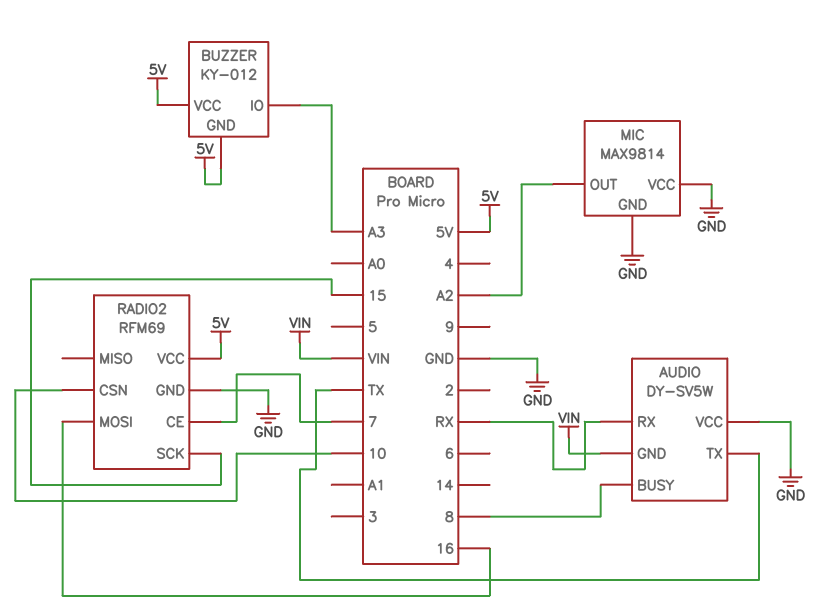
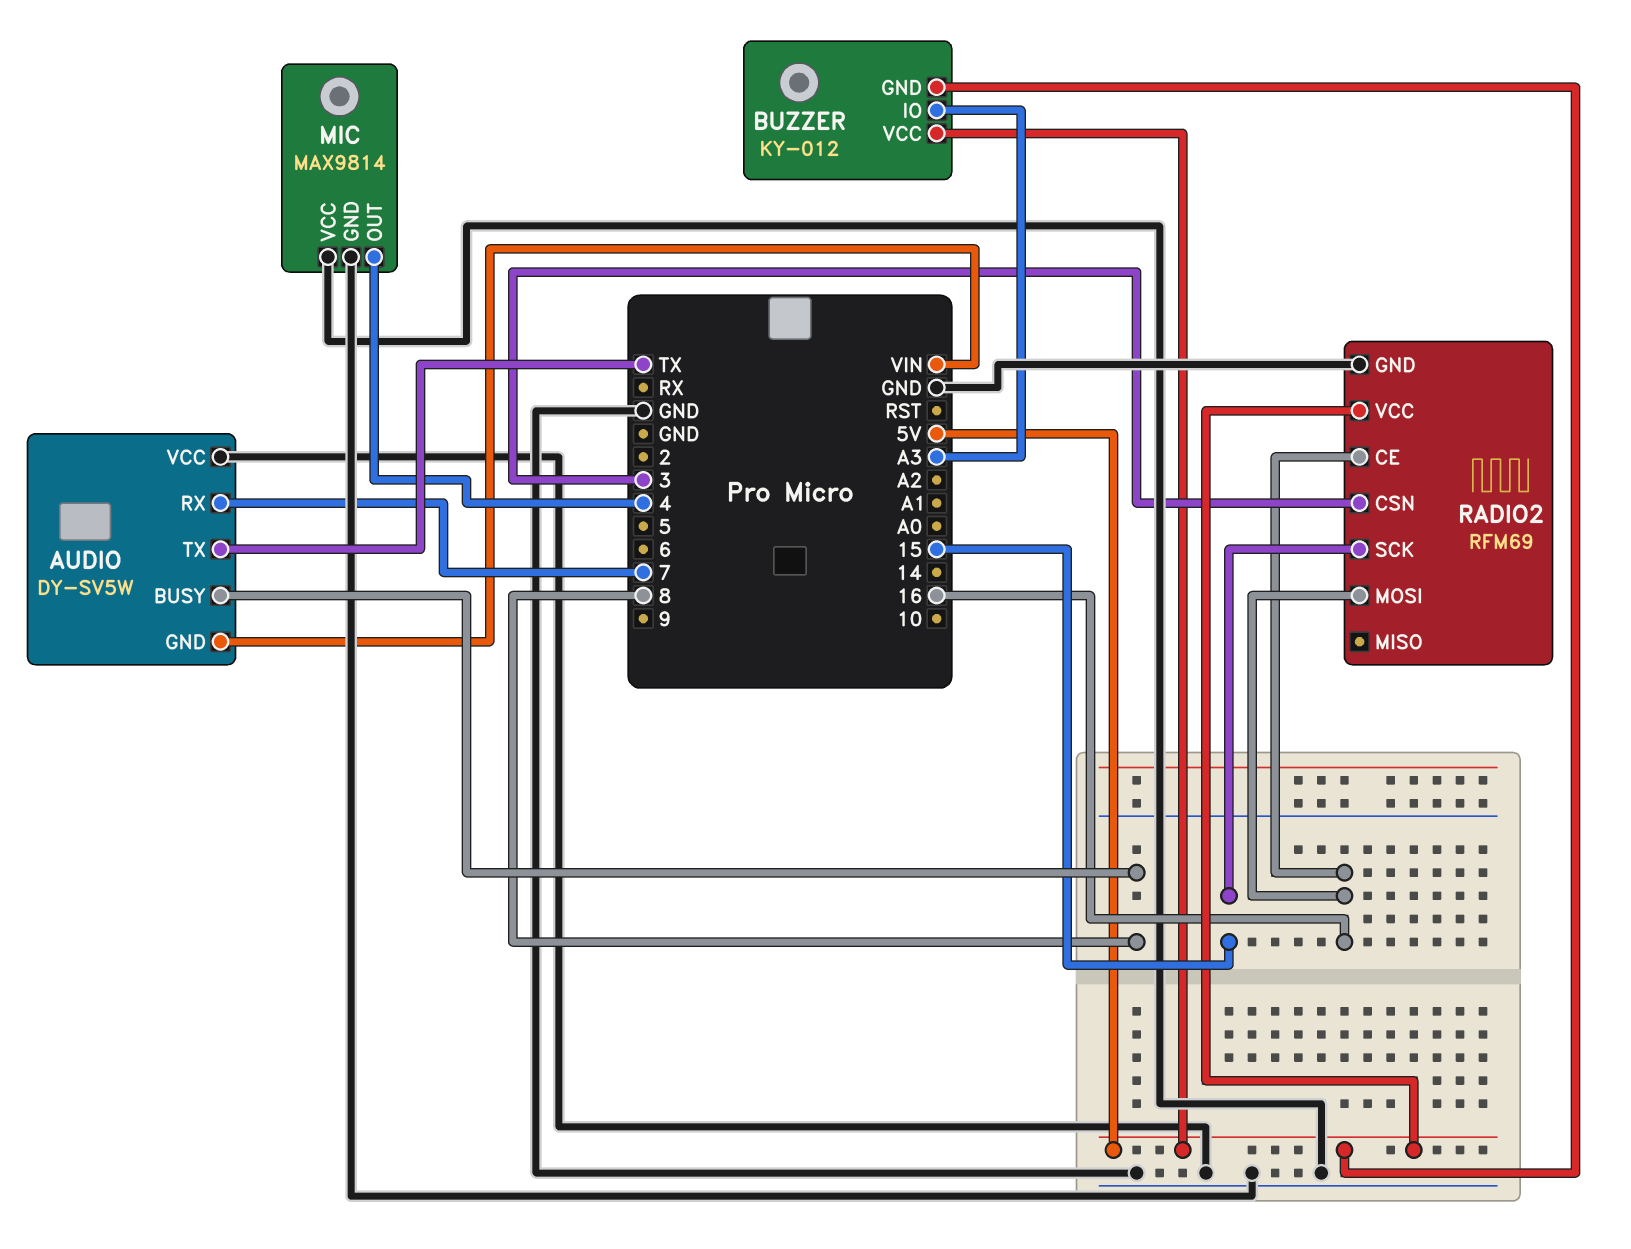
AUDIO pin RX: RX -> 7
MIC pin OUT: A2 -> 4
RADIO2 pin CE: 7 -> 16
RADIO2 pin CSN: 10 -> 3

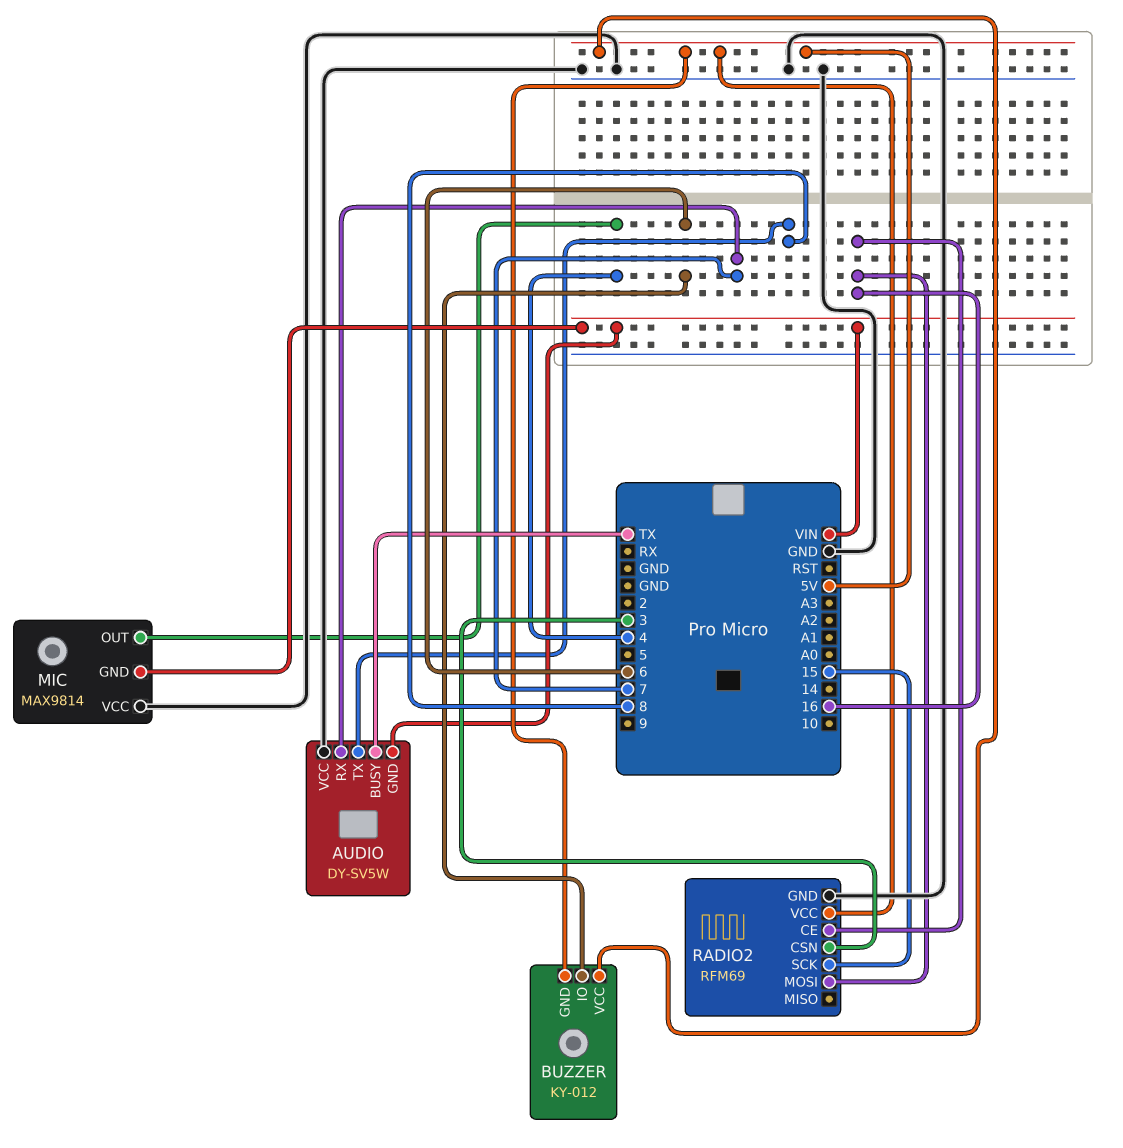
AUDIO pin BUSY: 8 -> TX
AUDIO pin TX: TX -> 8
BUZZER pin IO: A3 -> 6
MIC pin GND: GND -> VIN

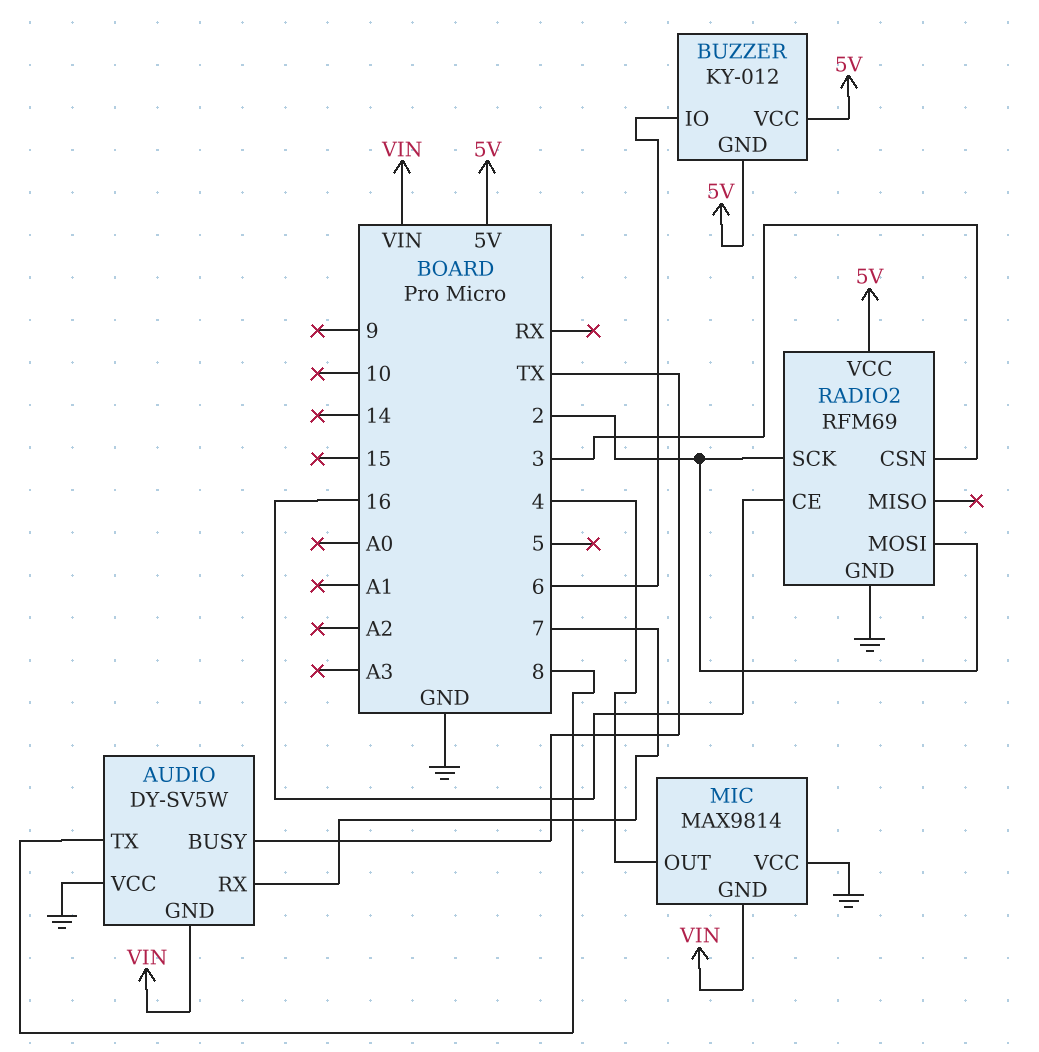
RADIO2 pin MOSI: 16 -> 2
RADIO2 pin SCK: 15 -> 2

